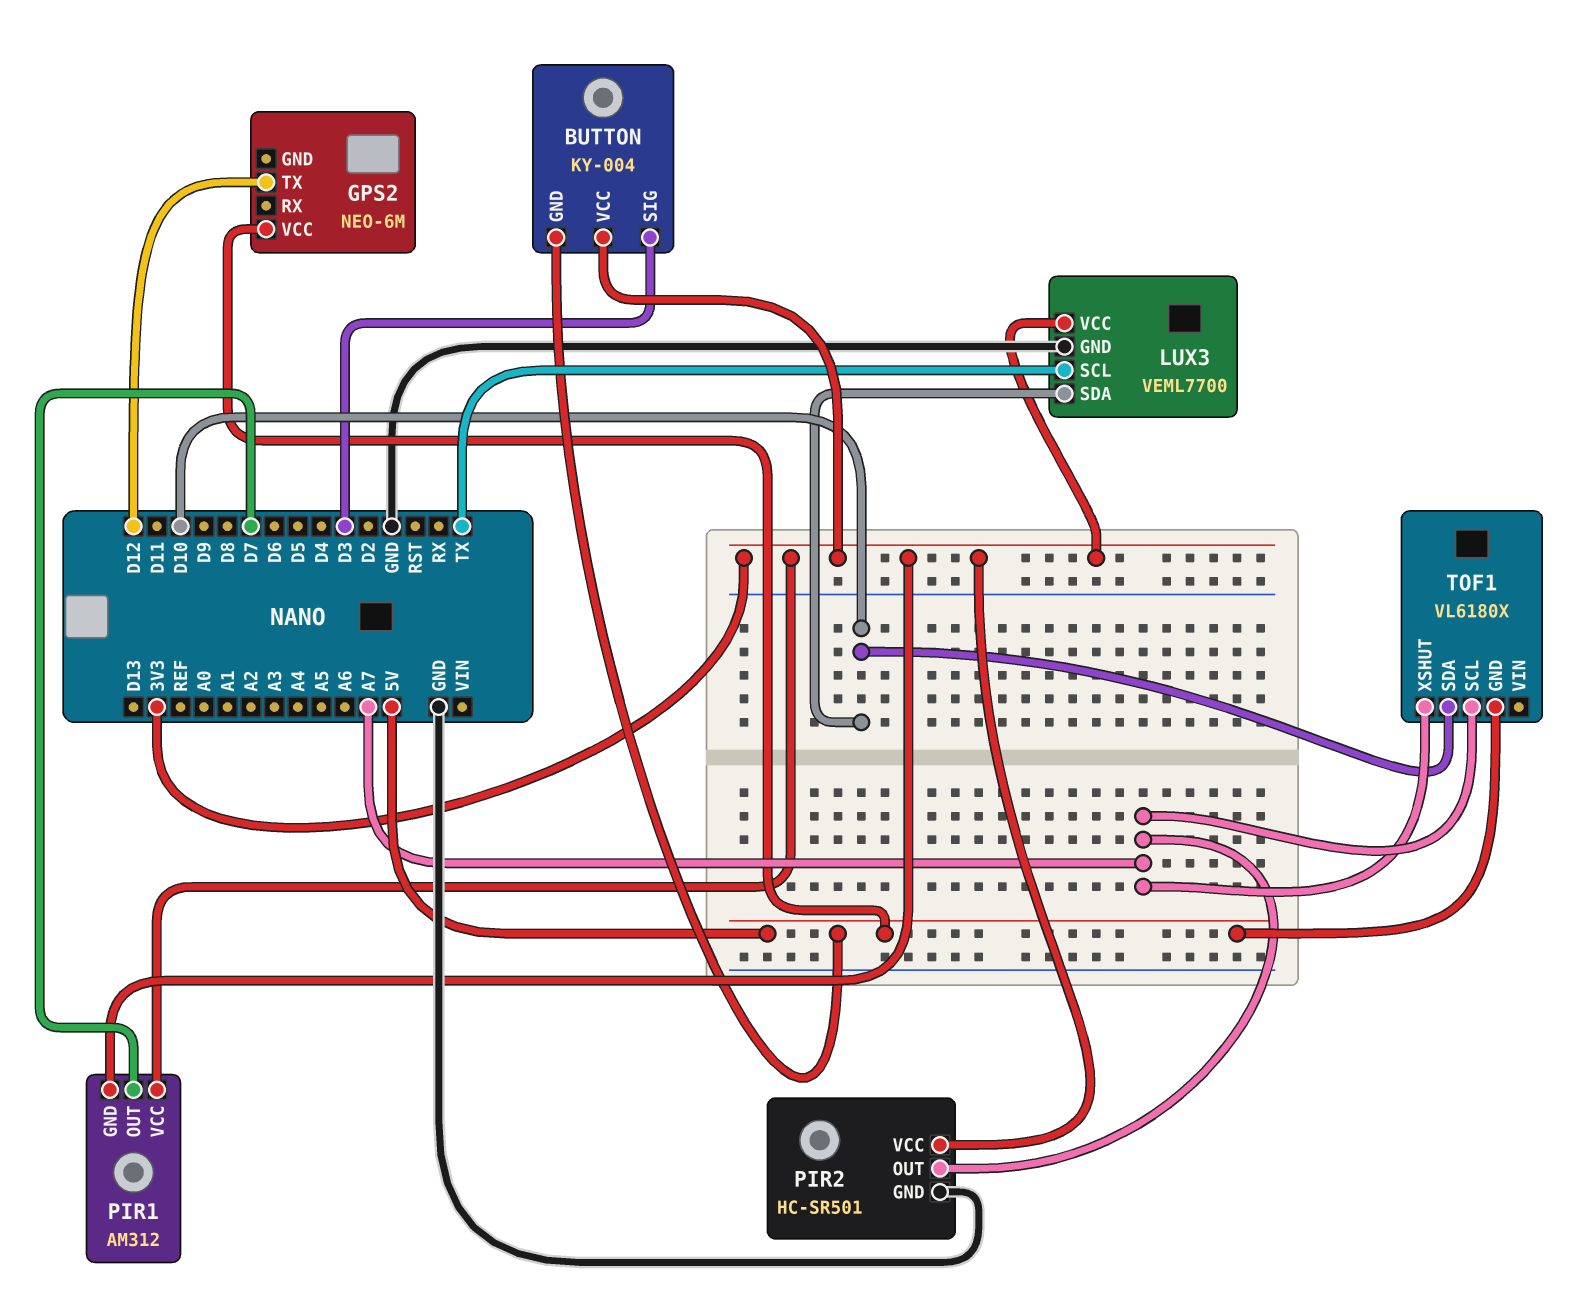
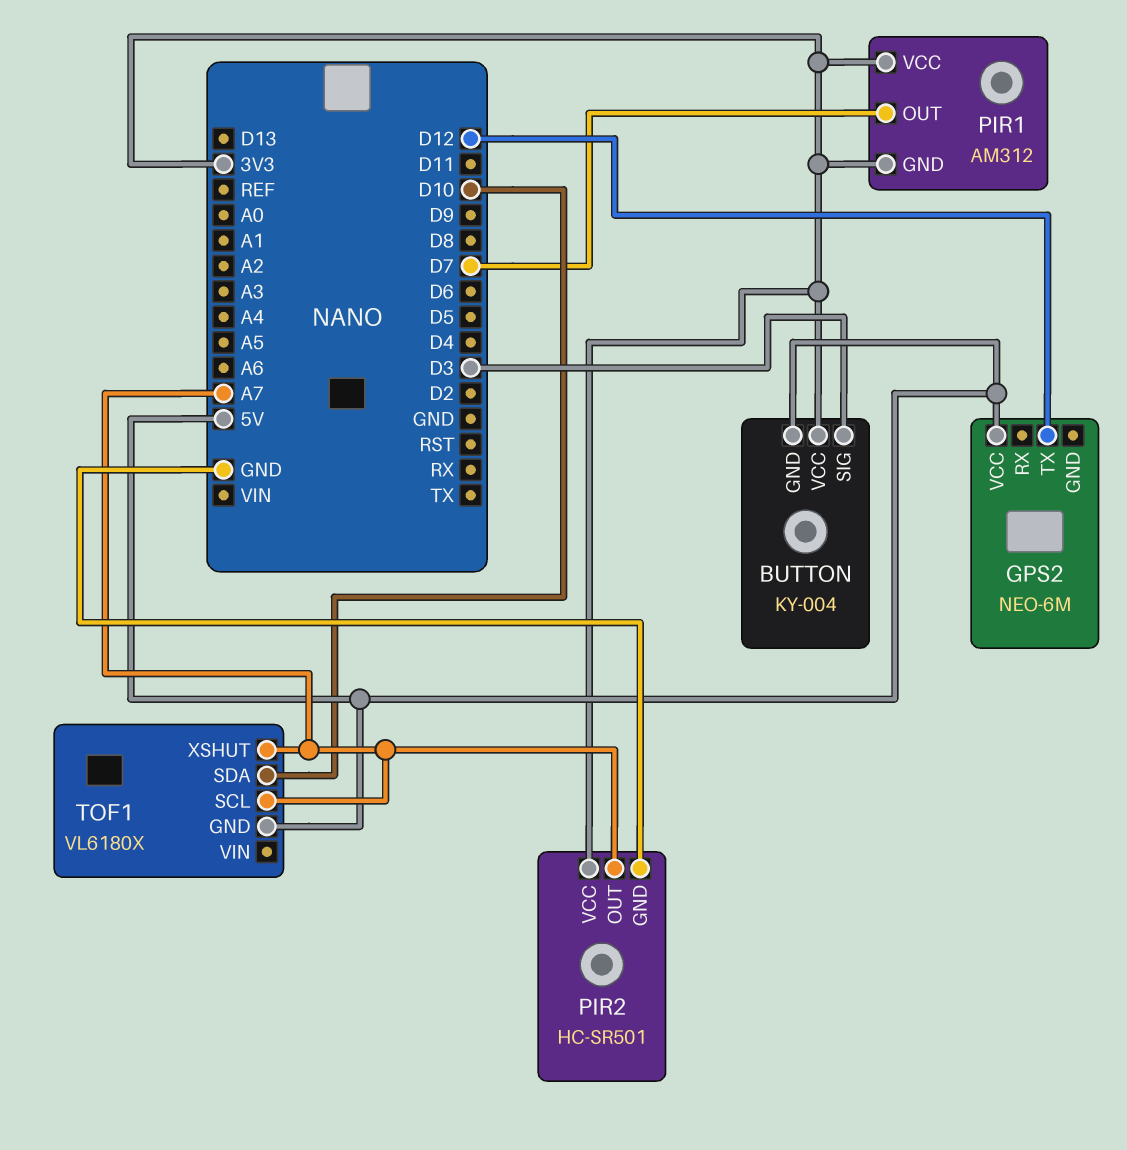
LUX3: VEML7700 -> none
LUX3 pin GND: GND -> none
LUX3 pin SCL: TX -> none
LUX3 pin SDA: D10 -> none
LUX3 pin VCC: 3V3 -> none

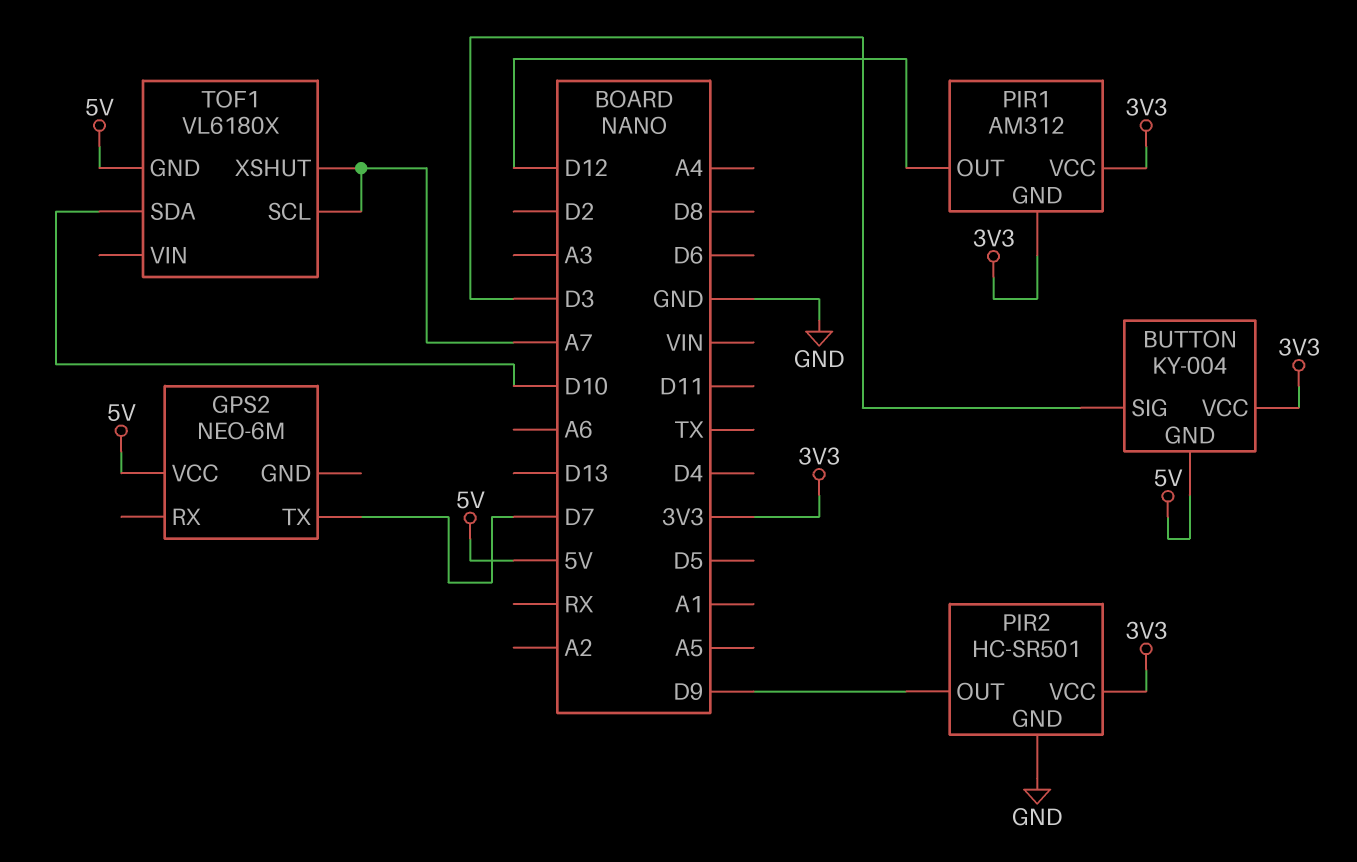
GPS2 pin TX: D12 -> D7
PIR1 pin OUT: D7 -> D12
PIR2 pin OUT: A7 -> D9

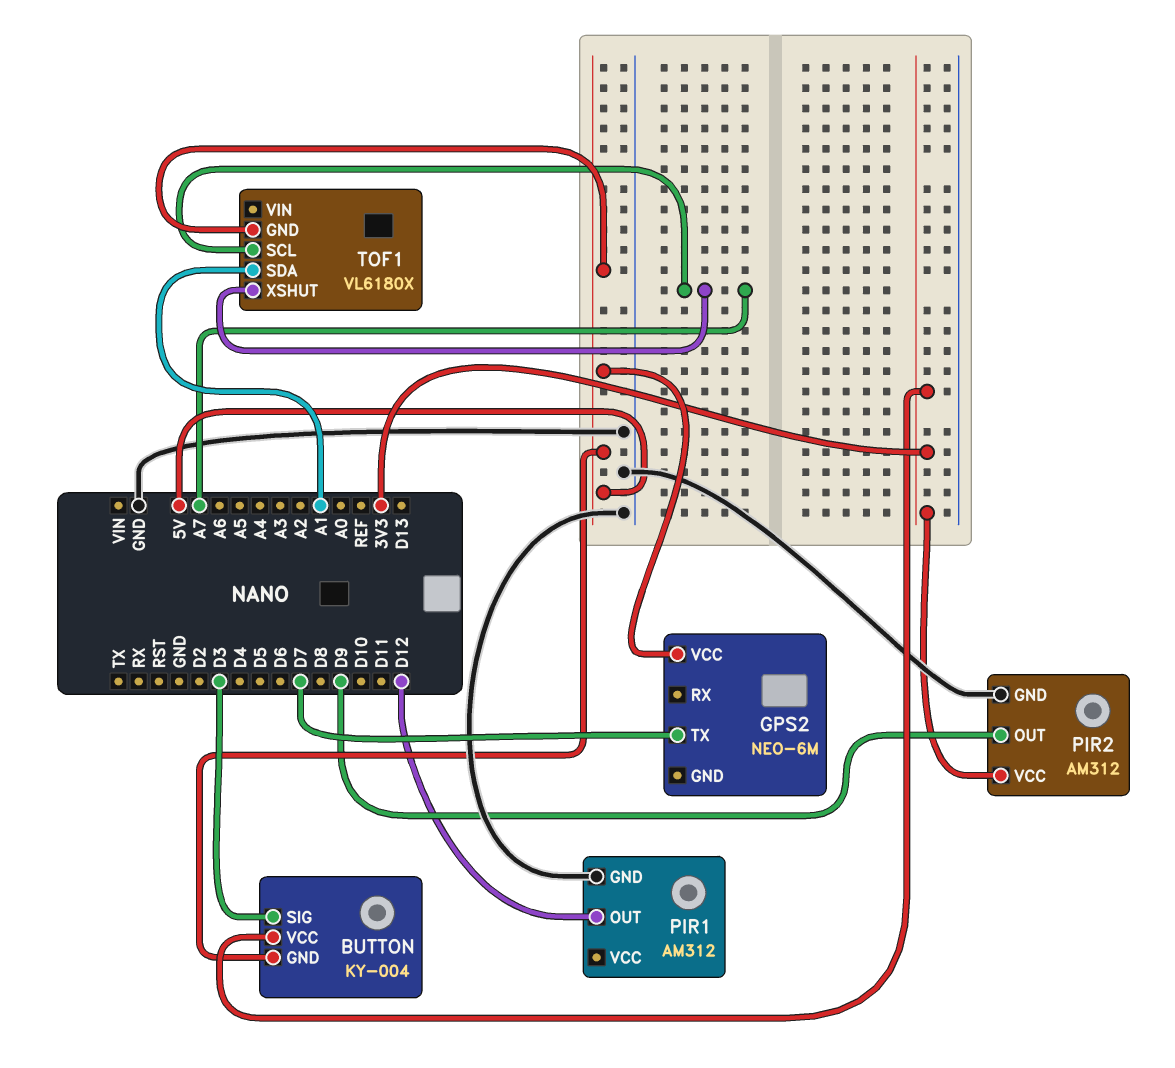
PIR1 pin GND: 3V3 -> GND
PIR1 pin VCC: 3V3 -> none
PIR2: HC-SR501 -> AM312
TOF1 pin SDA: D10 -> A1

